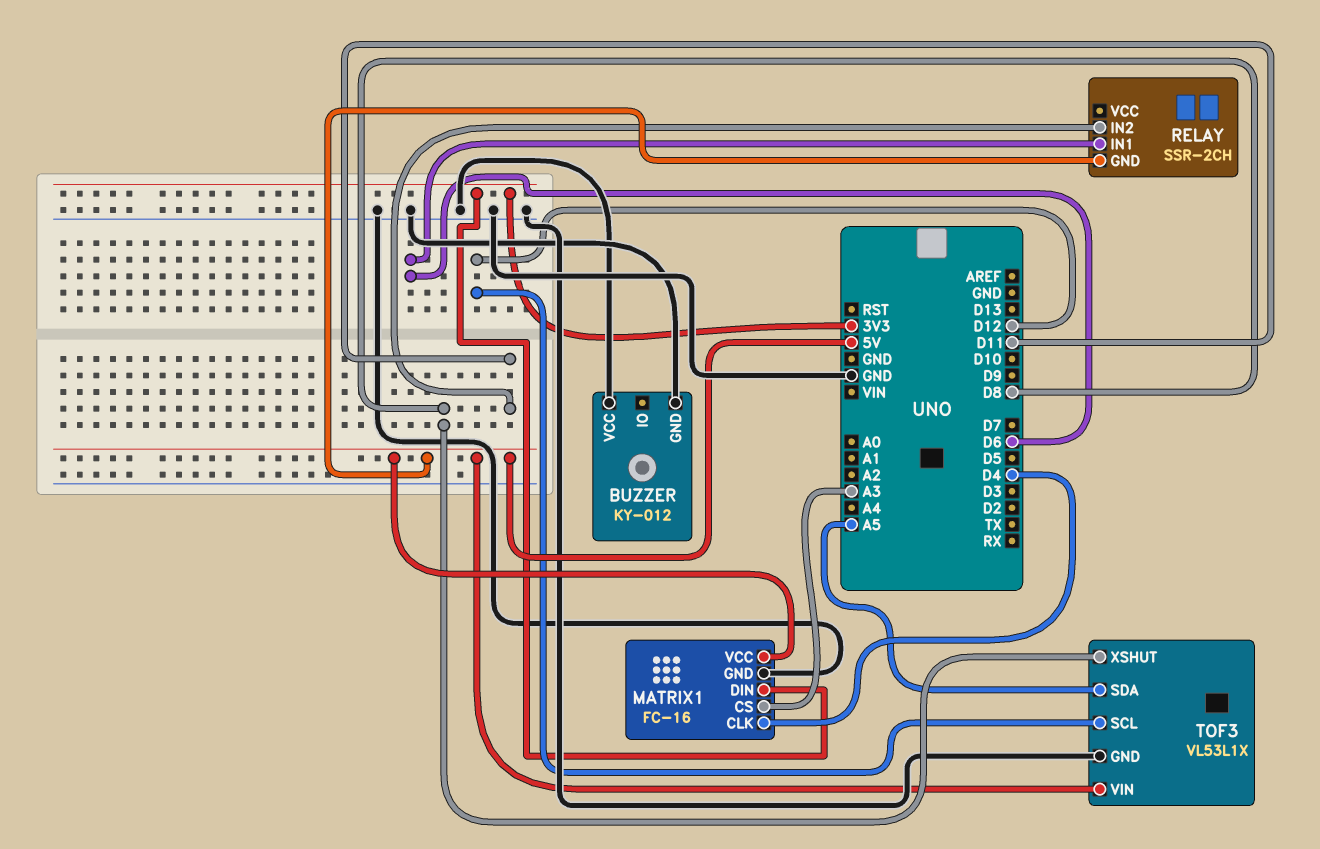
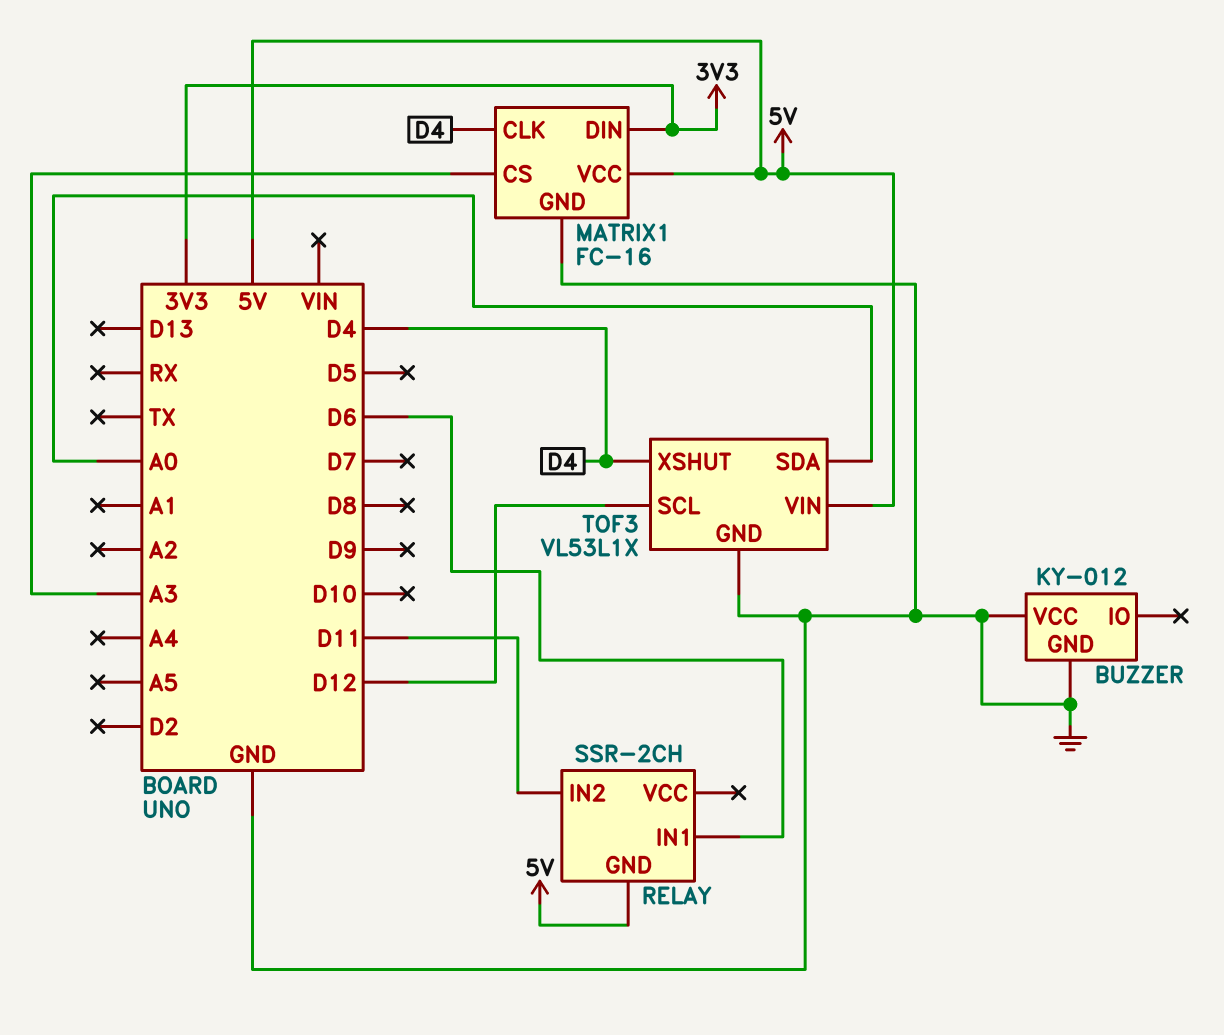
TOF3 pin SDA: A5 -> A0
TOF3 pin XSHUT: D8 -> D4

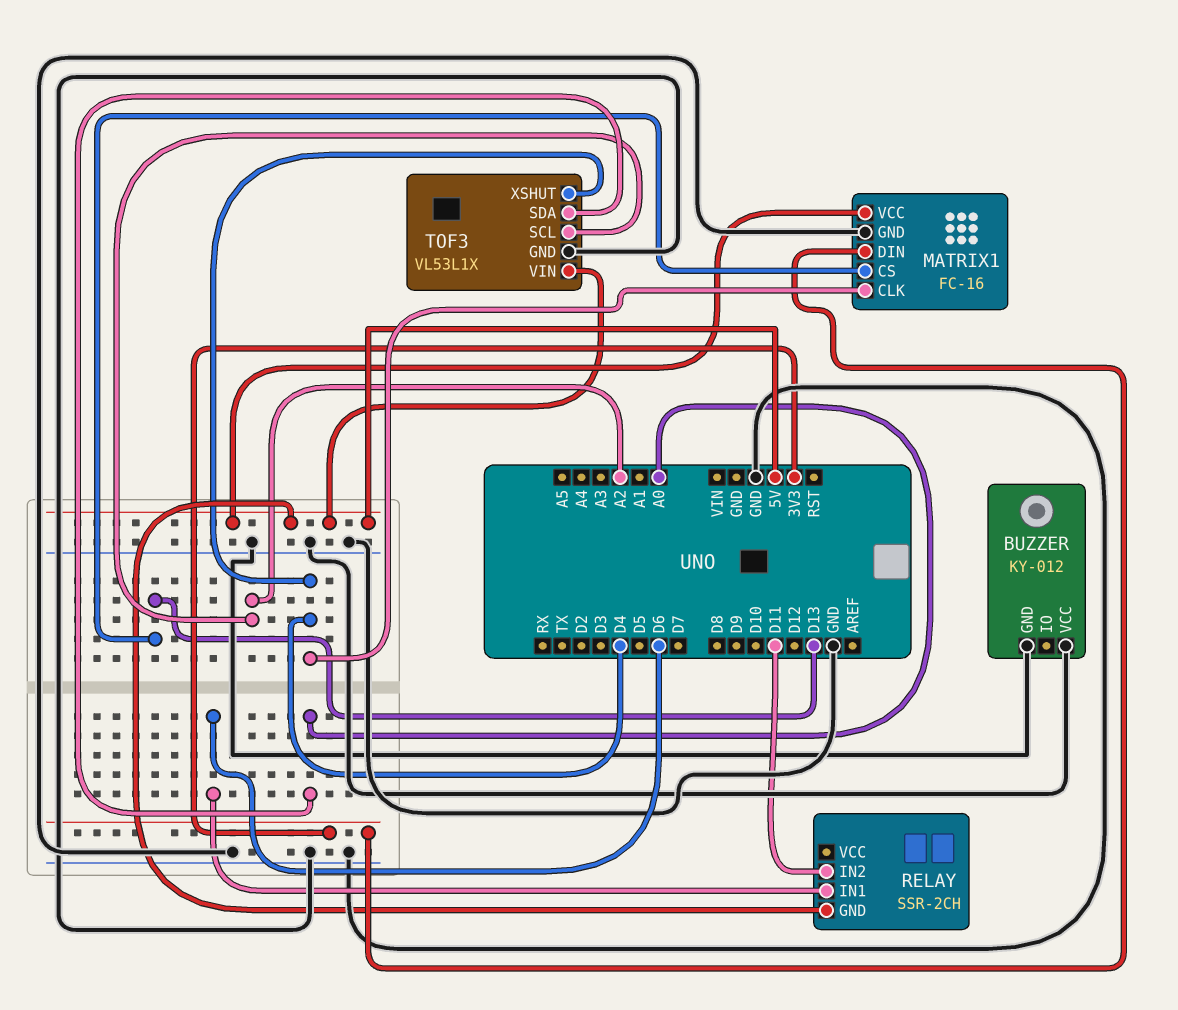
MATRIX1 pin CS: A3 -> D13
TOF3 pin SCL: D12 -> A2

